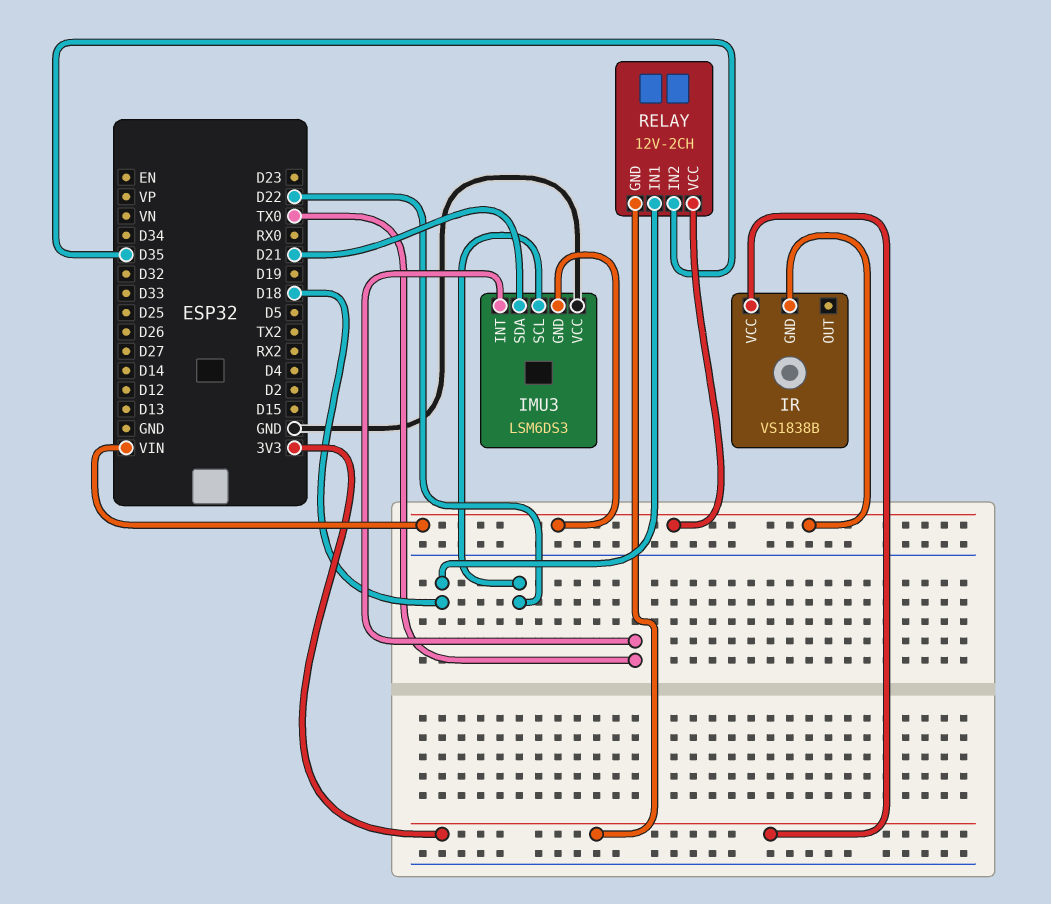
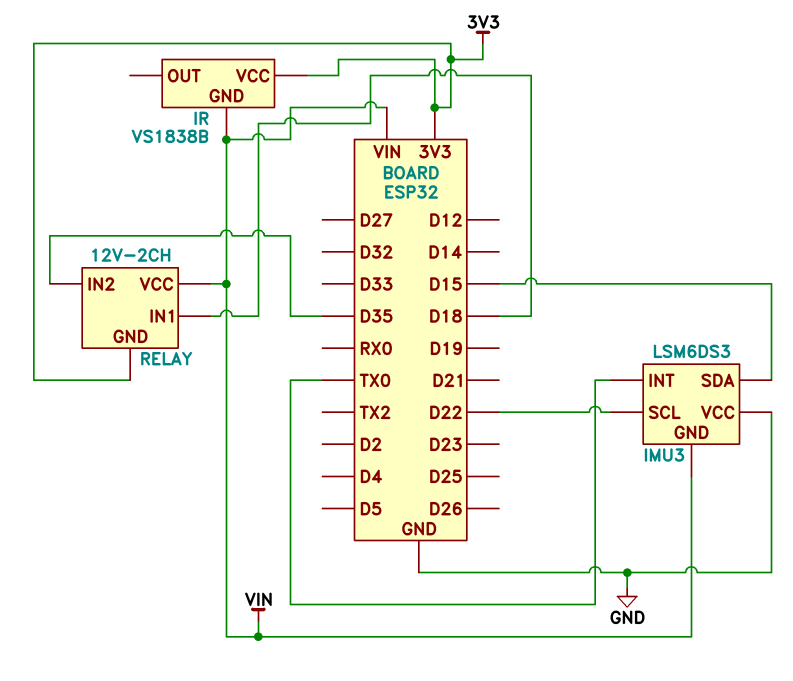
IMU3 pin SDA: D21 -> D15

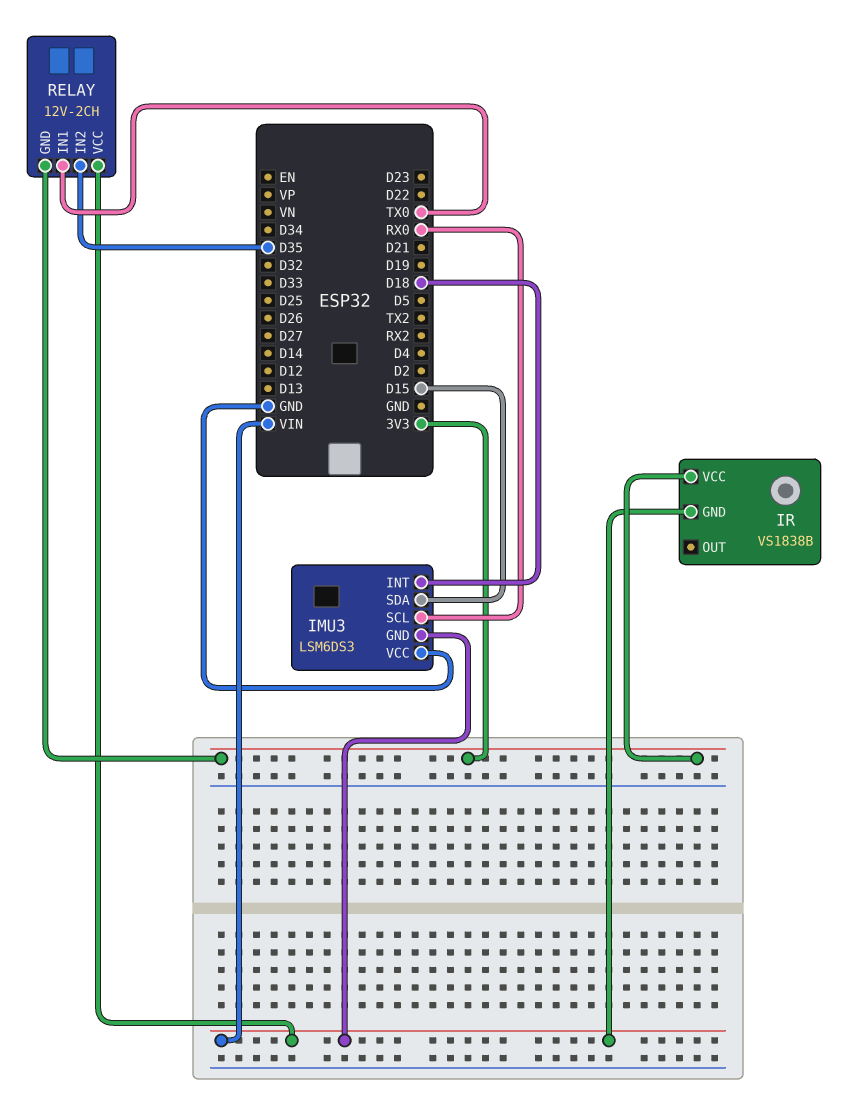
IMU3 pin INT: TX0 -> D18
IMU3 pin SCL: D22 -> RX0
RELAY pin IN1: D18 -> TX0

